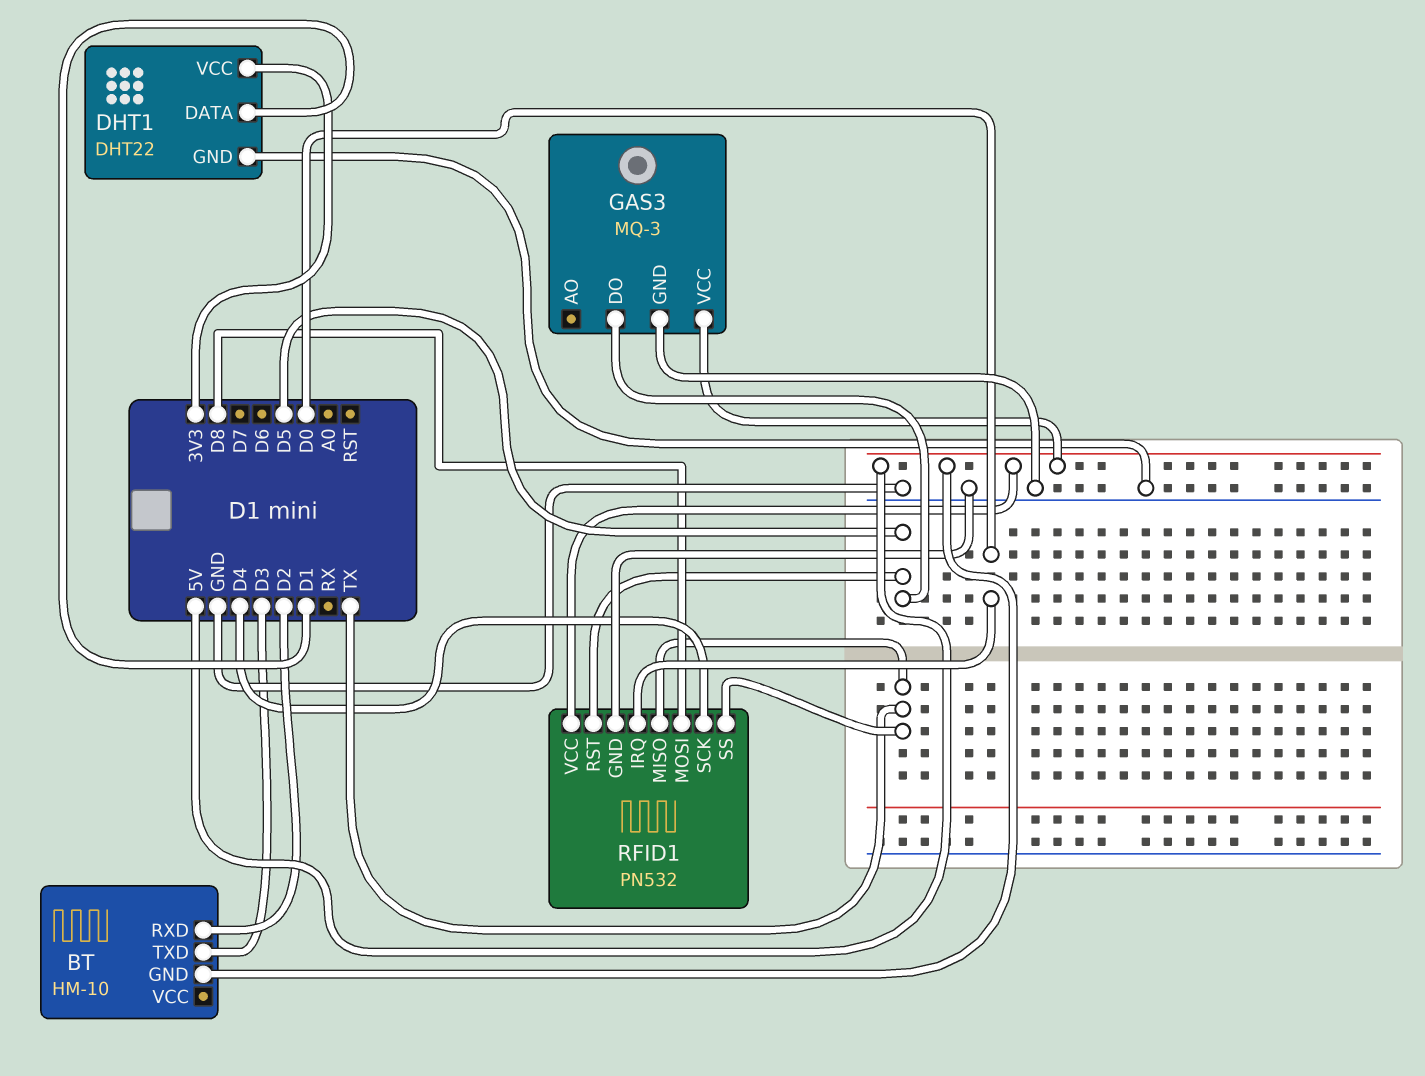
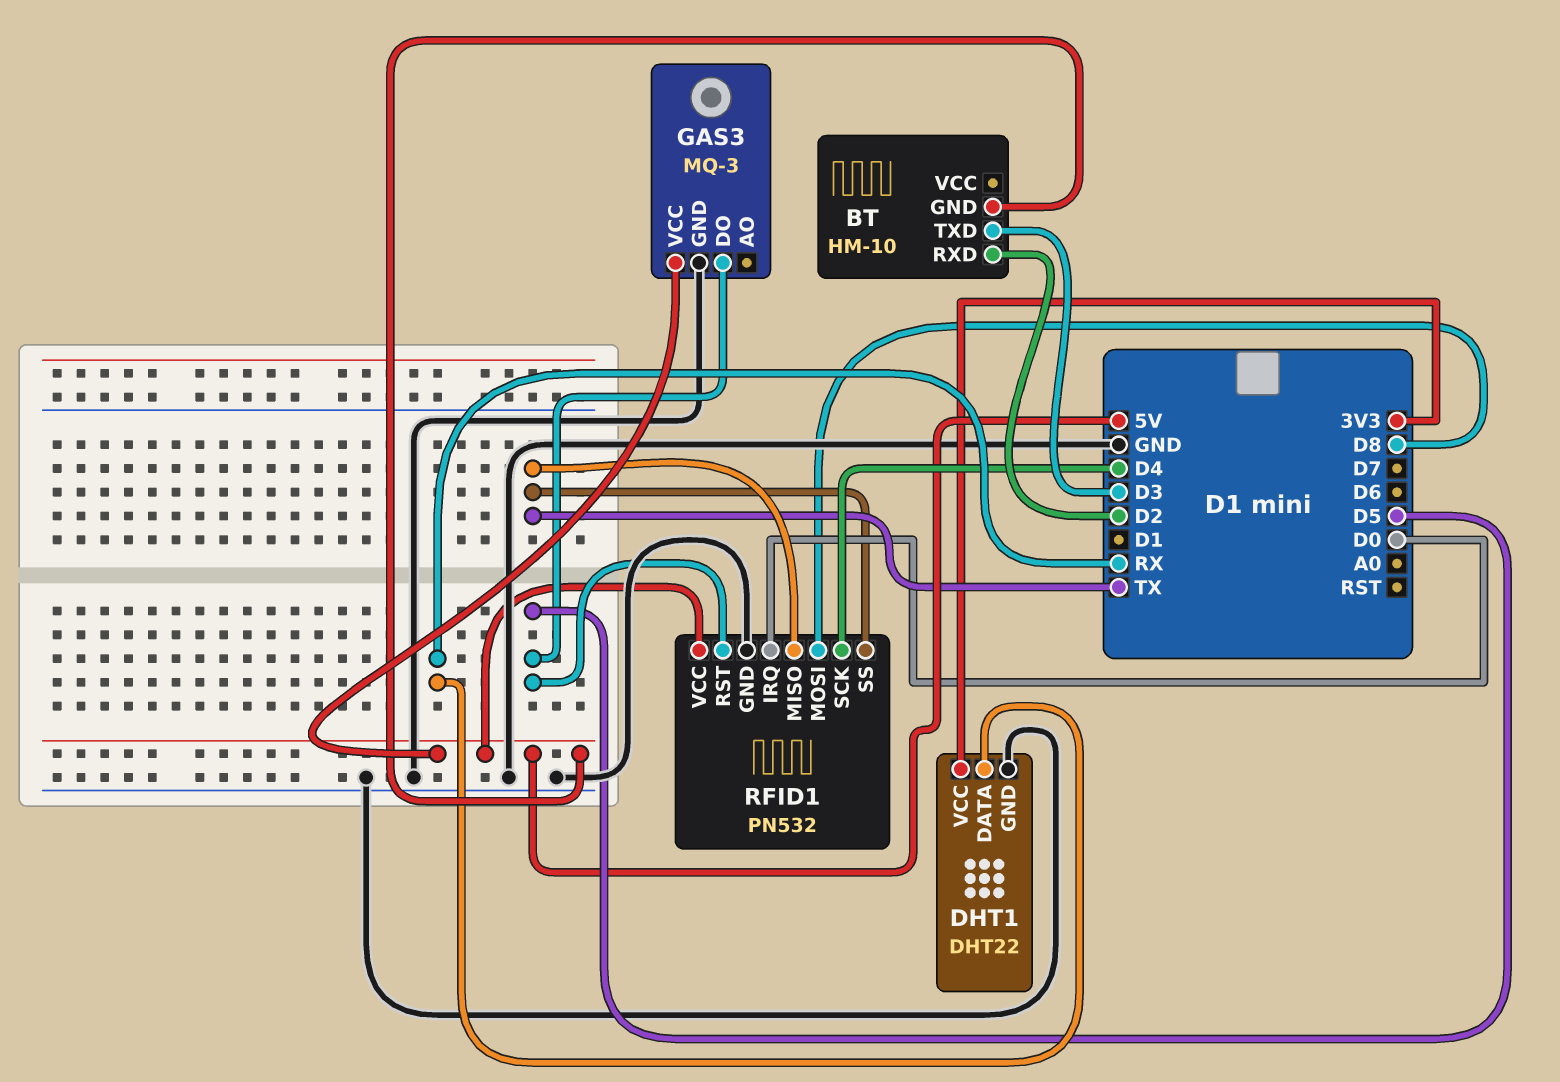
DHT1 pin DATA: D1 -> RX

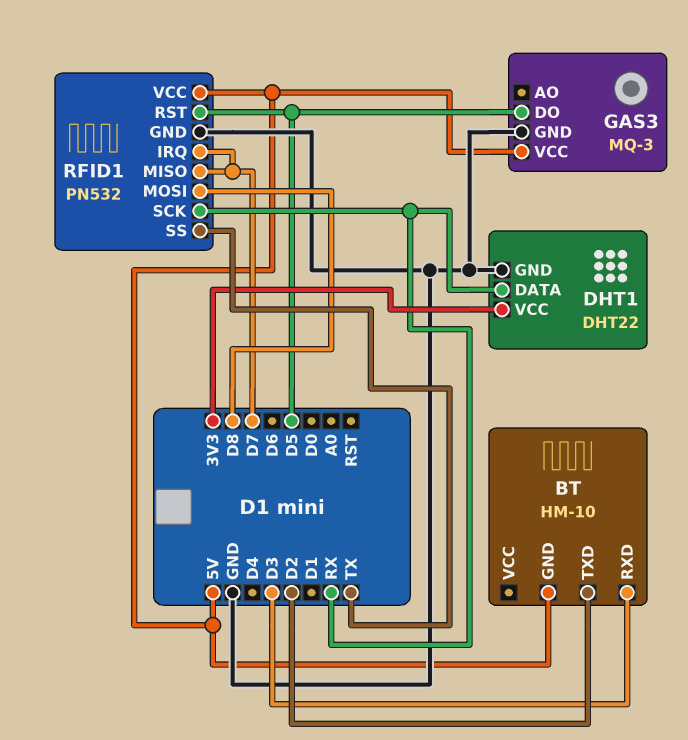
BT pin RXD: D2 -> D3
BT pin TXD: D3 -> D2
RFID1 pin IRQ: D0 -> D7
RFID1 pin MISO: TX -> D7
RFID1 pin SCK: D4 -> RX

